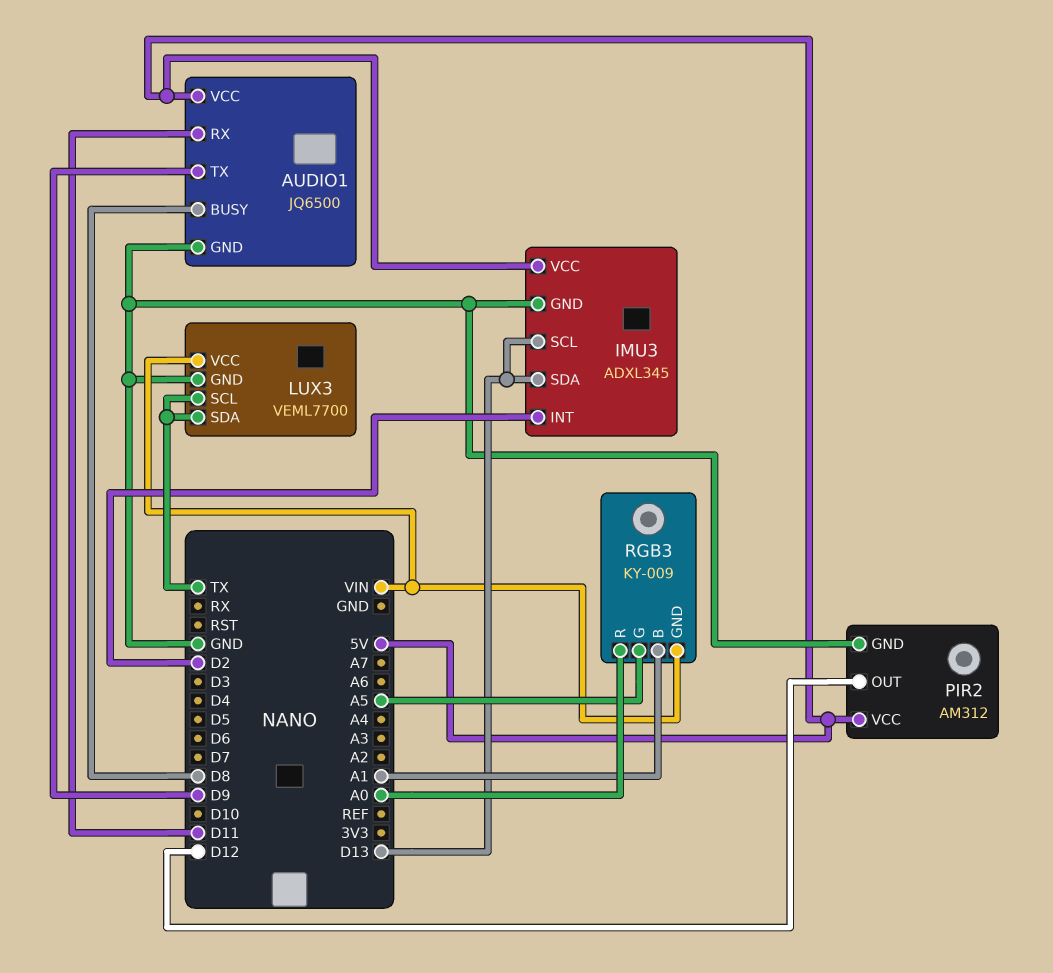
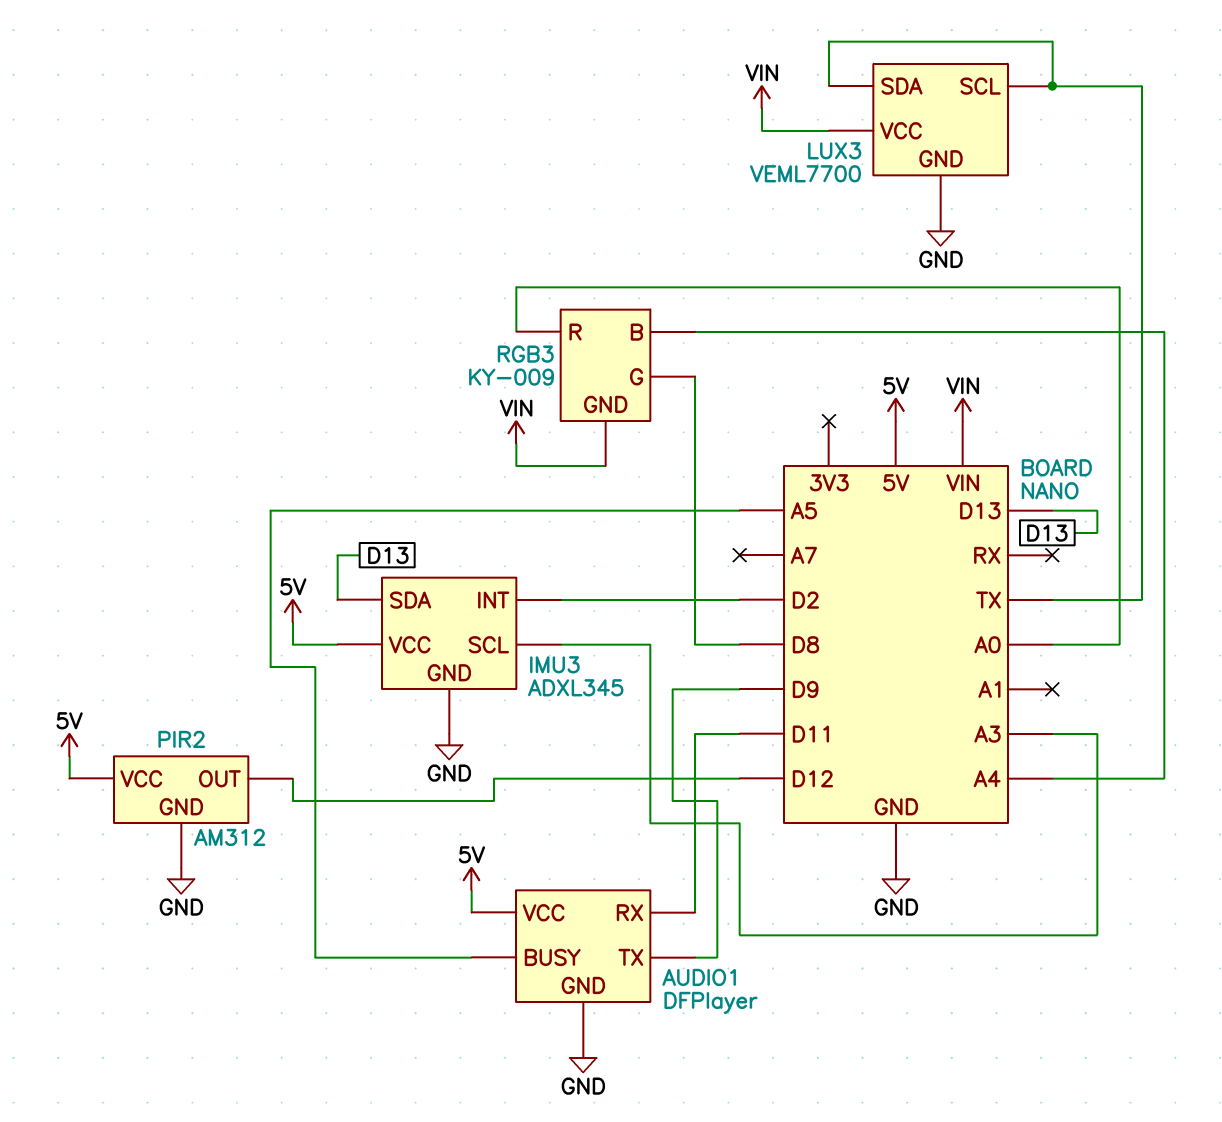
AUDIO1: JQ6500 -> DFPlayer
AUDIO1 pin BUSY: D8 -> A5
IMU3 pin SCL: D13 -> A3
RGB3 pin B: A1 -> A4
RGB3 pin G: A5 -> D8

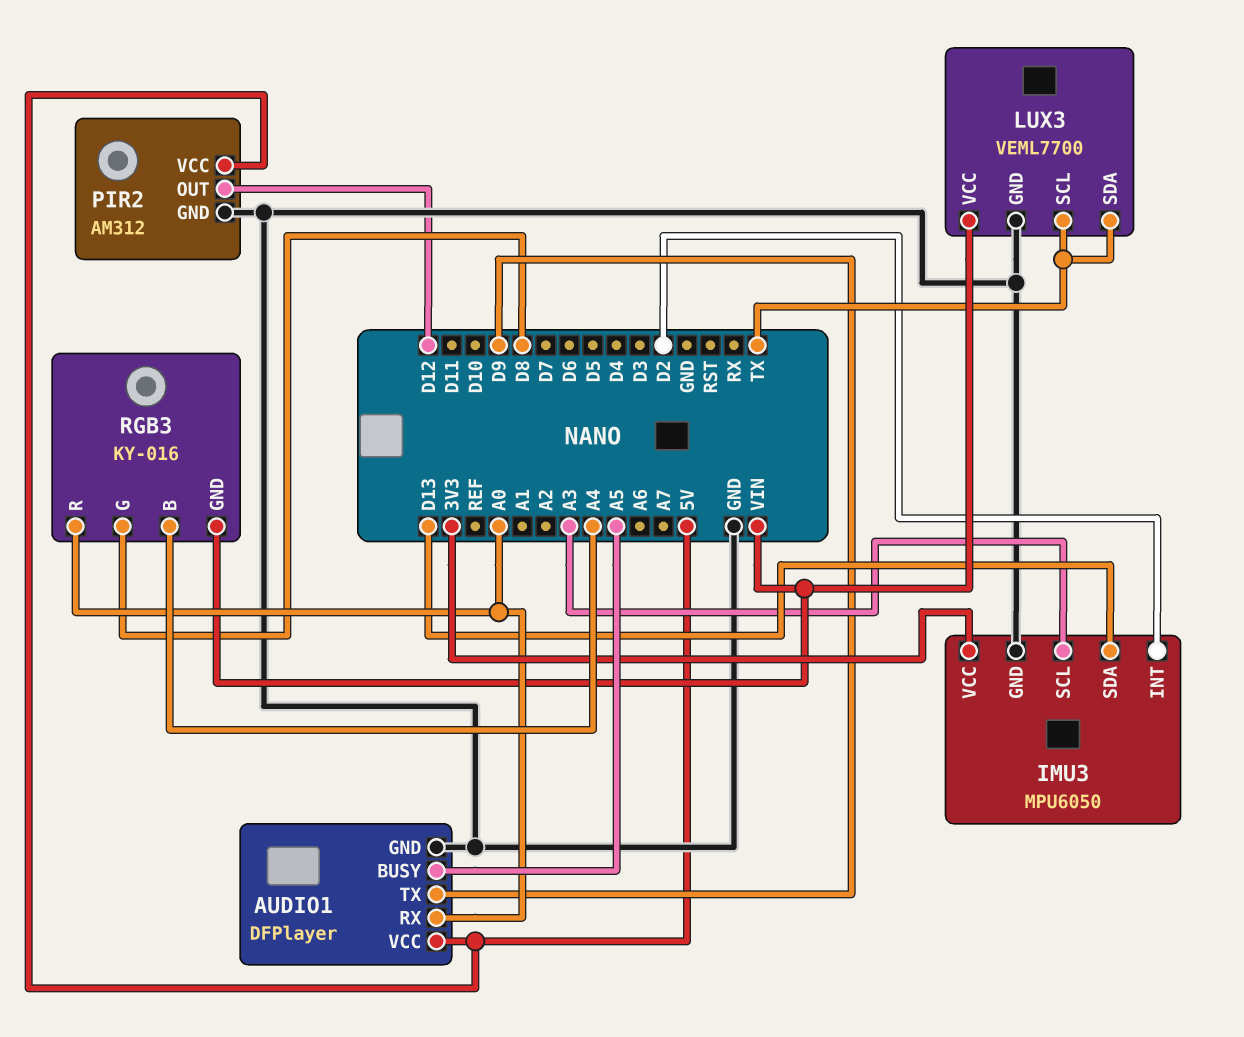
AUDIO1 pin RX: D11 -> A0
IMU3: ADXL345 -> MPU6050
IMU3 pin VCC: 5V -> 3V3
RGB3: KY-009 -> KY-016

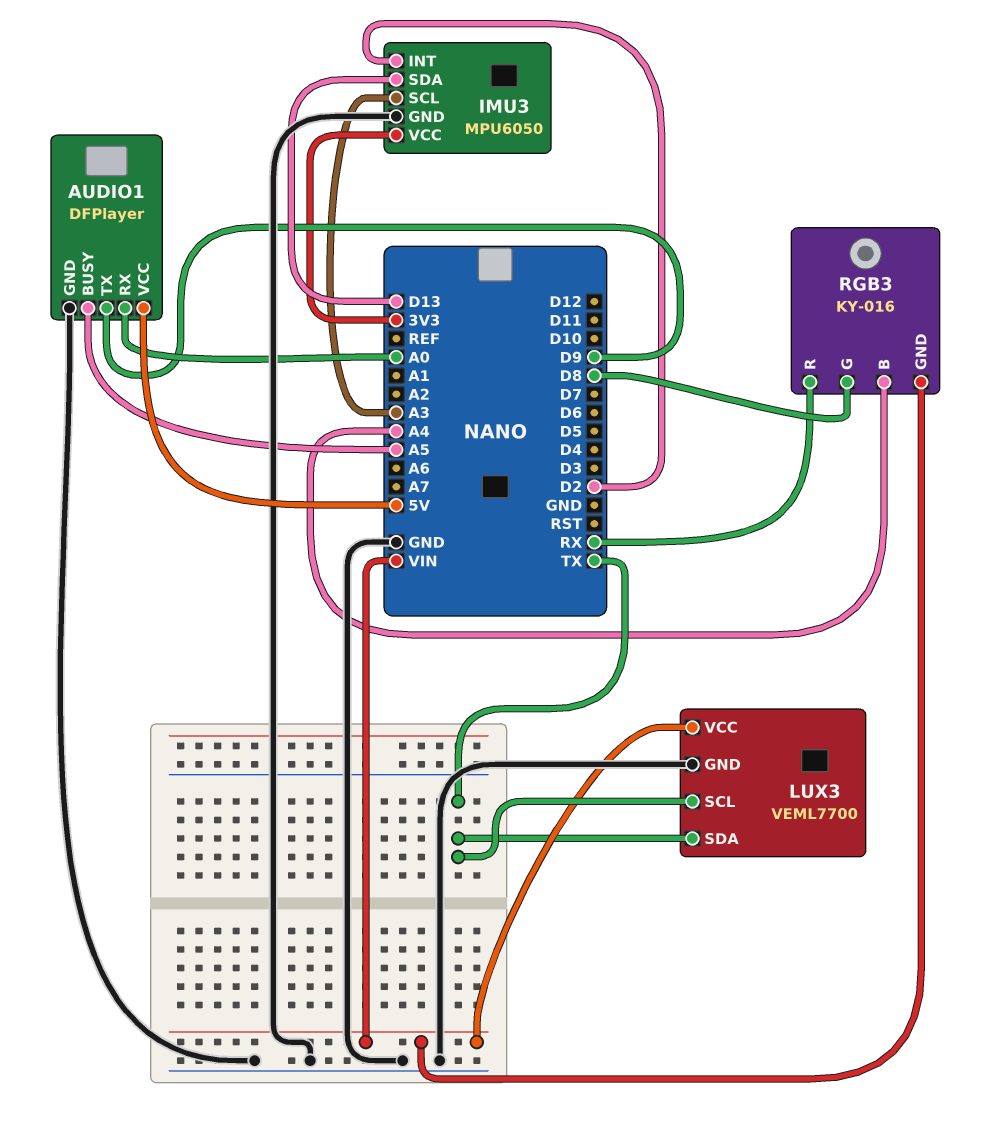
PIR2: AM312 -> none
PIR2 pin GND: GND -> none
PIR2 pin OUT: D12 -> none
PIR2 pin VCC: 5V -> none
RGB3 pin R: A0 -> RX

